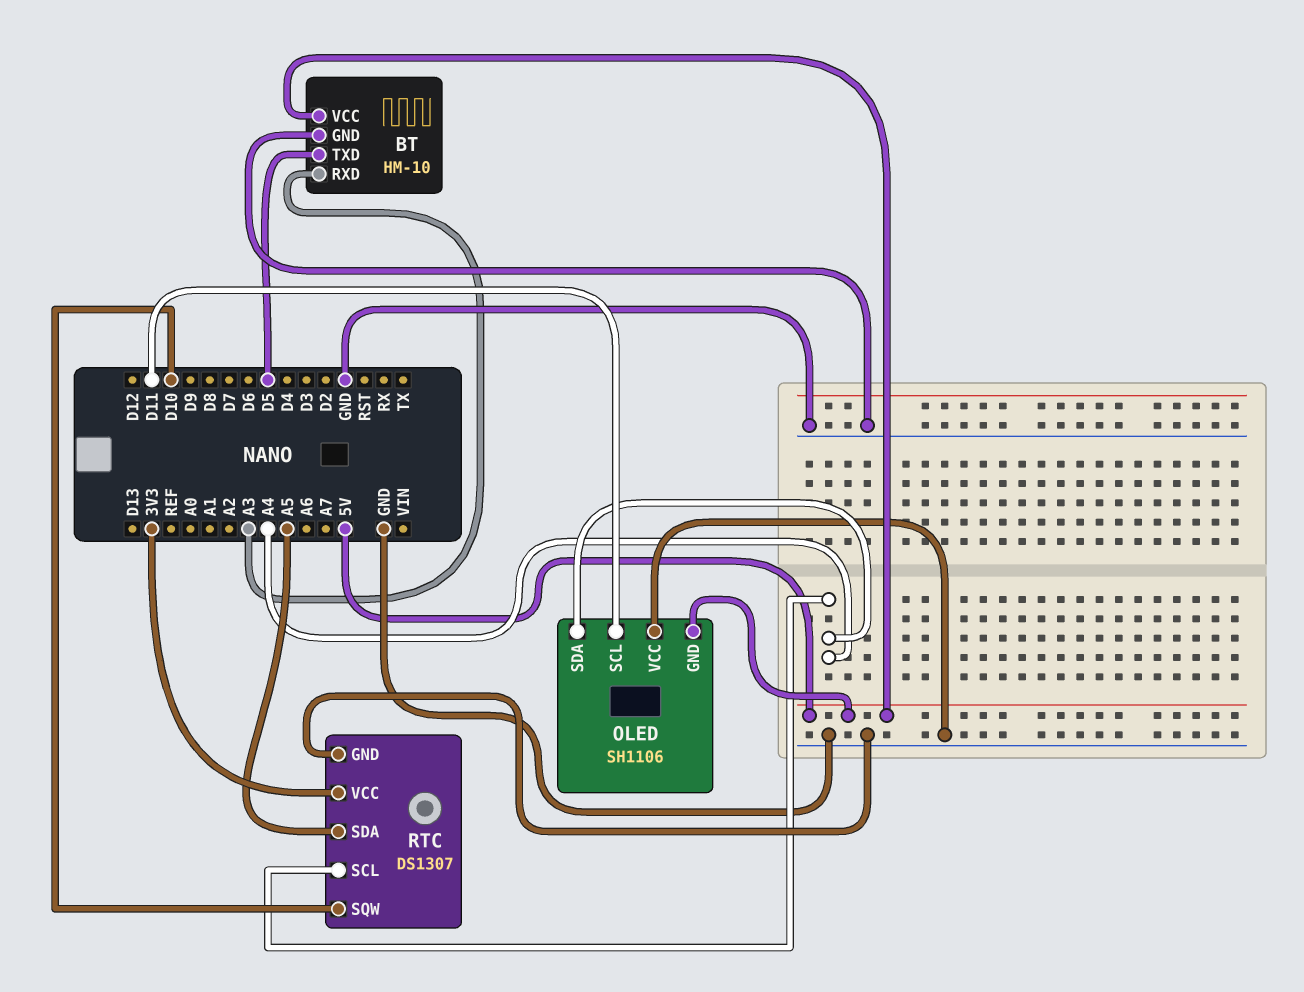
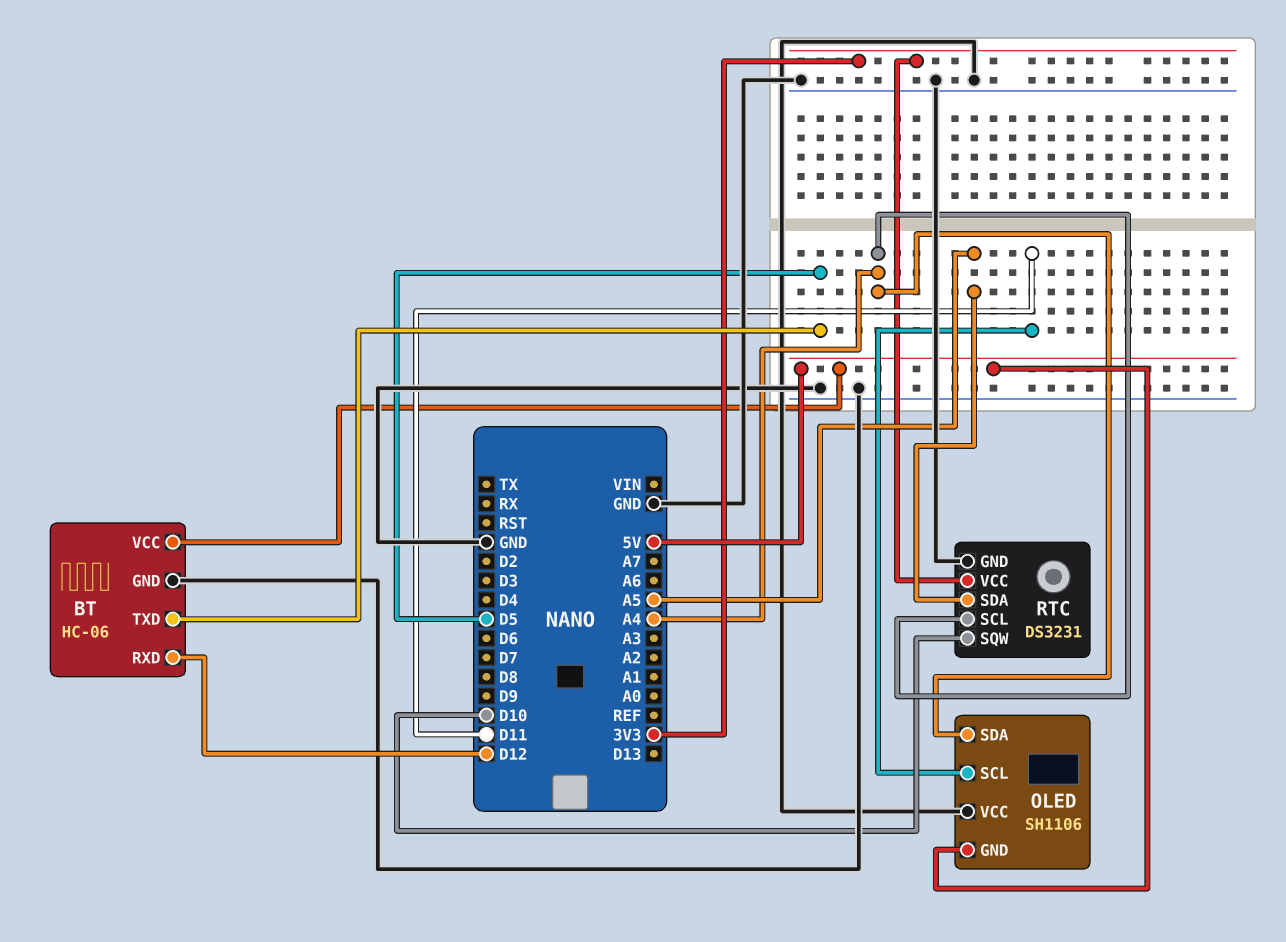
BT: HM-10 -> HC-06
BT pin RXD: A3 -> D12
RTC: DS1307 -> DS3231

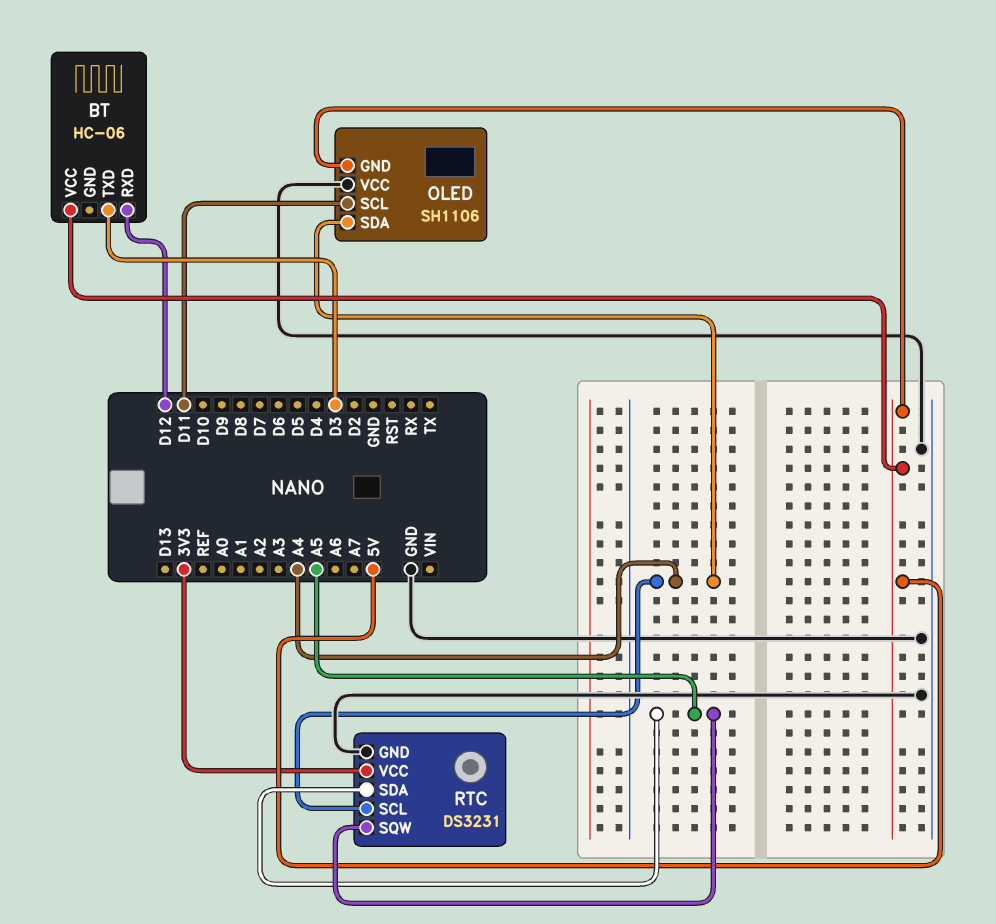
BT pin GND: GND -> none
BT pin TXD: D5 -> D3
RTC pin SQW: D10 -> A5

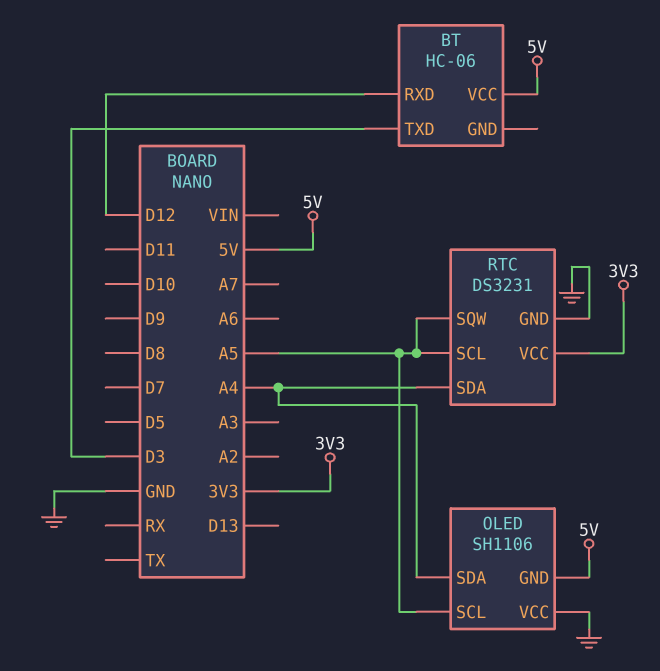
OLED pin SCL: D11 -> A5
RTC pin SCL: A4 -> A5
RTC pin SDA: A5 -> A4

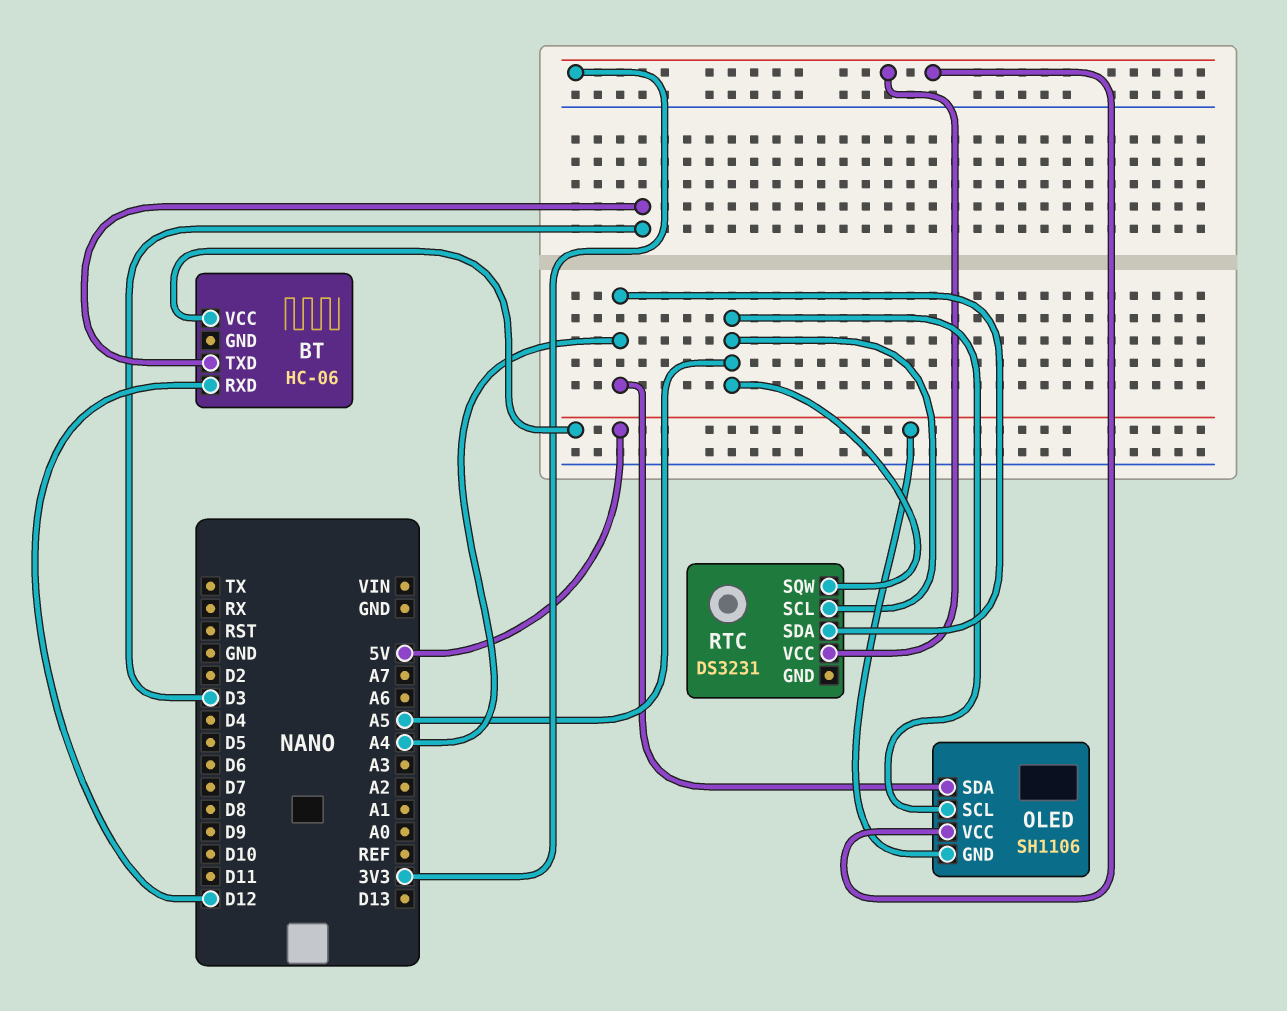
OLED pin VCC: GND -> 3V3
RTC pin GND: GND -> none

